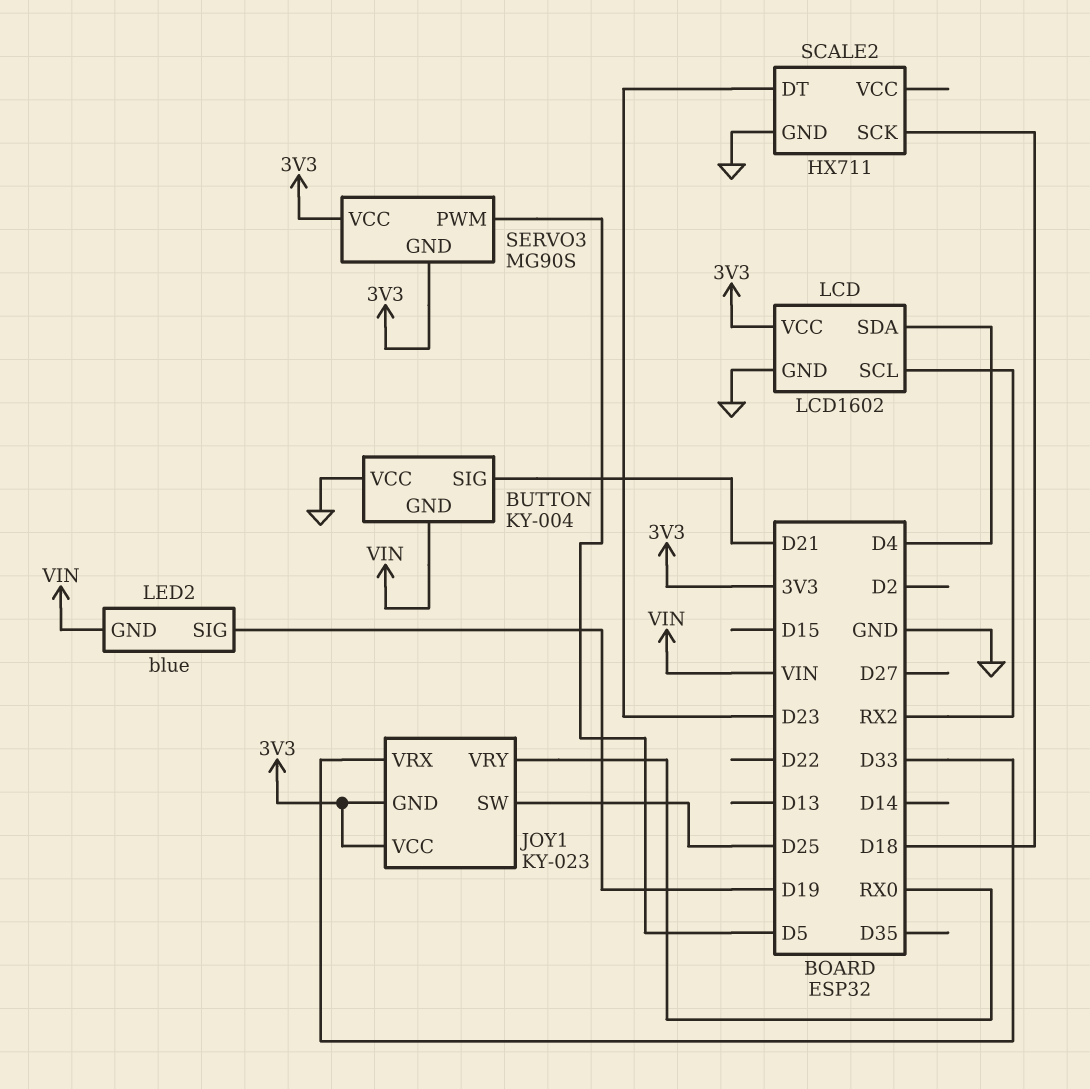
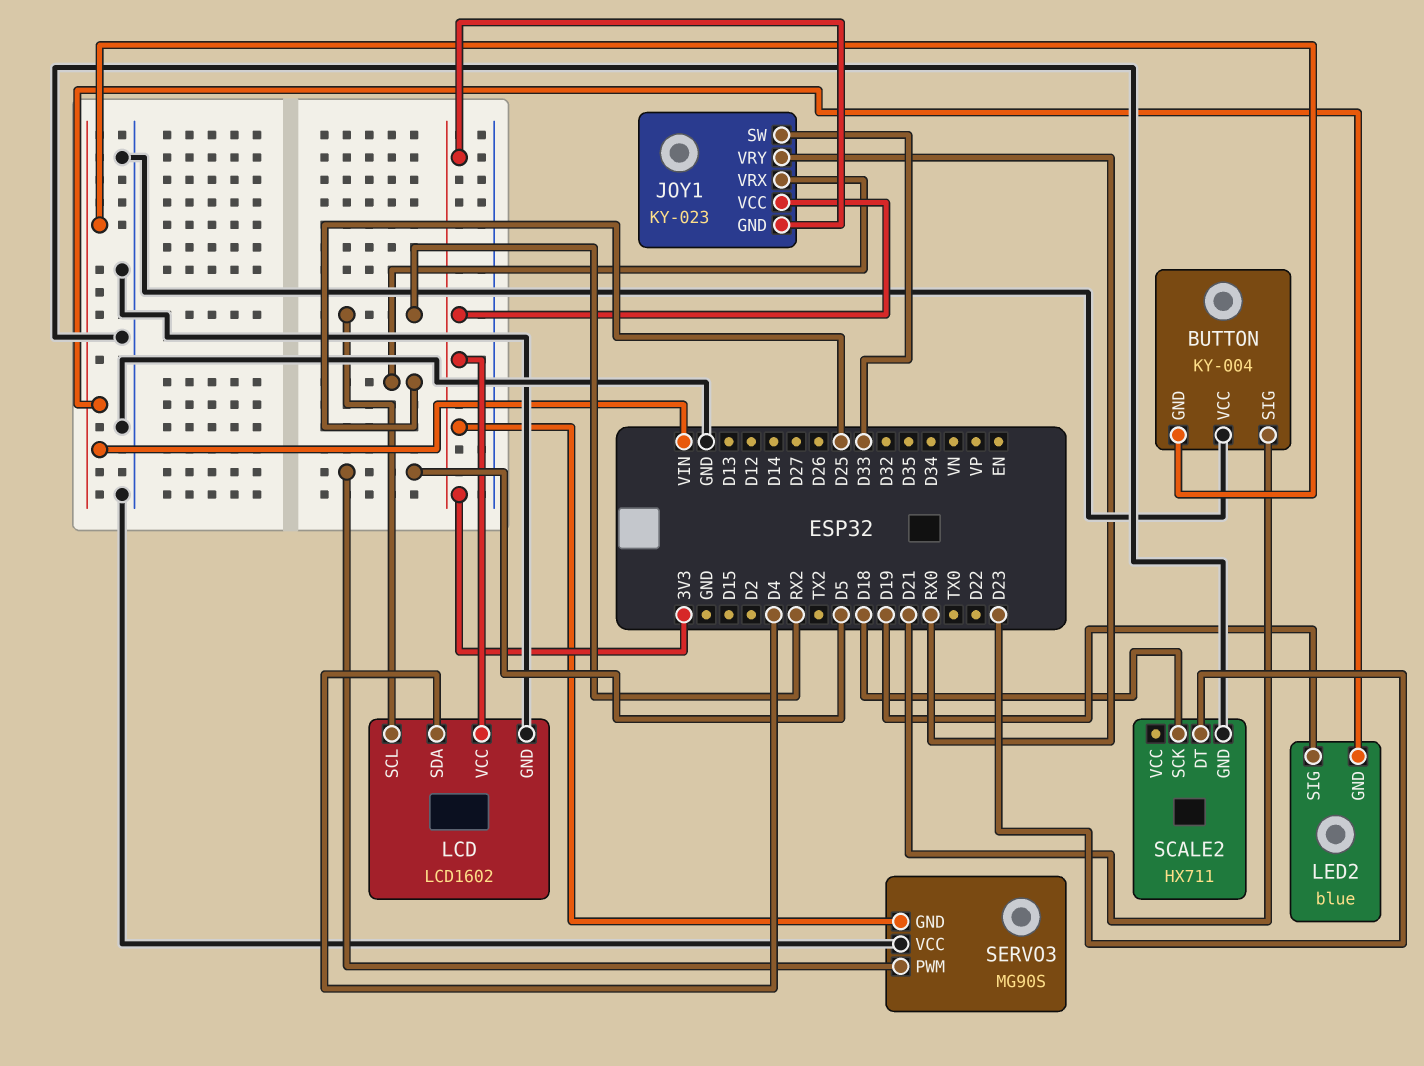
JOY1 pin SW: D25 -> D33
JOY1 pin VRX: D33 -> D25
SERVO3 pin VCC: 3V3 -> GND

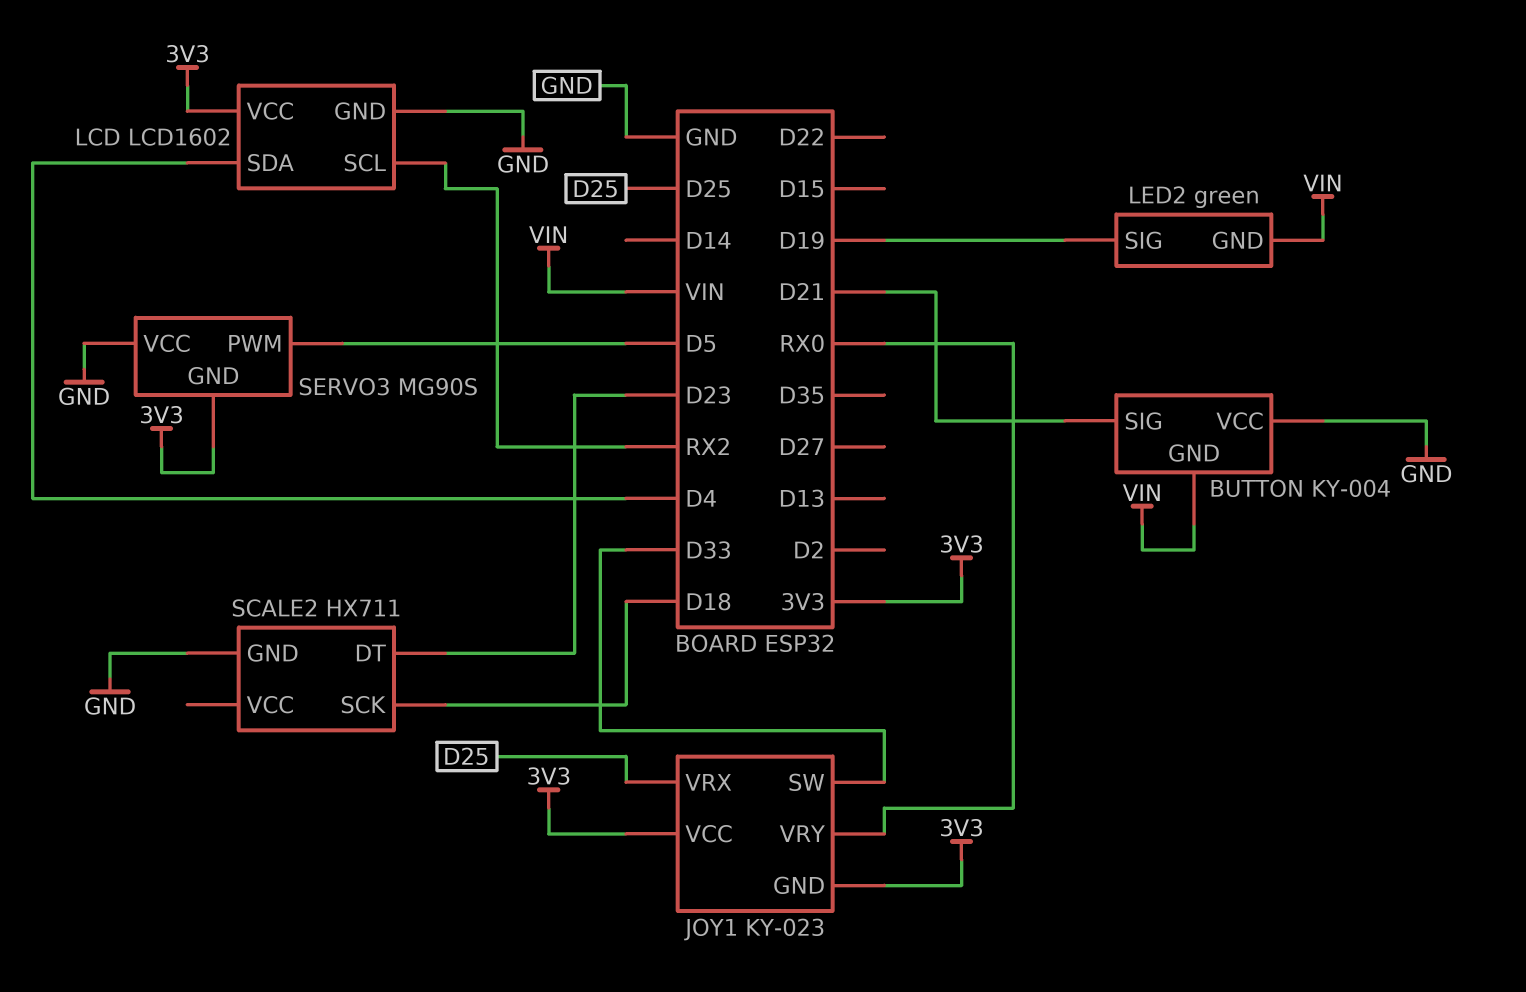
LED2: blue -> green

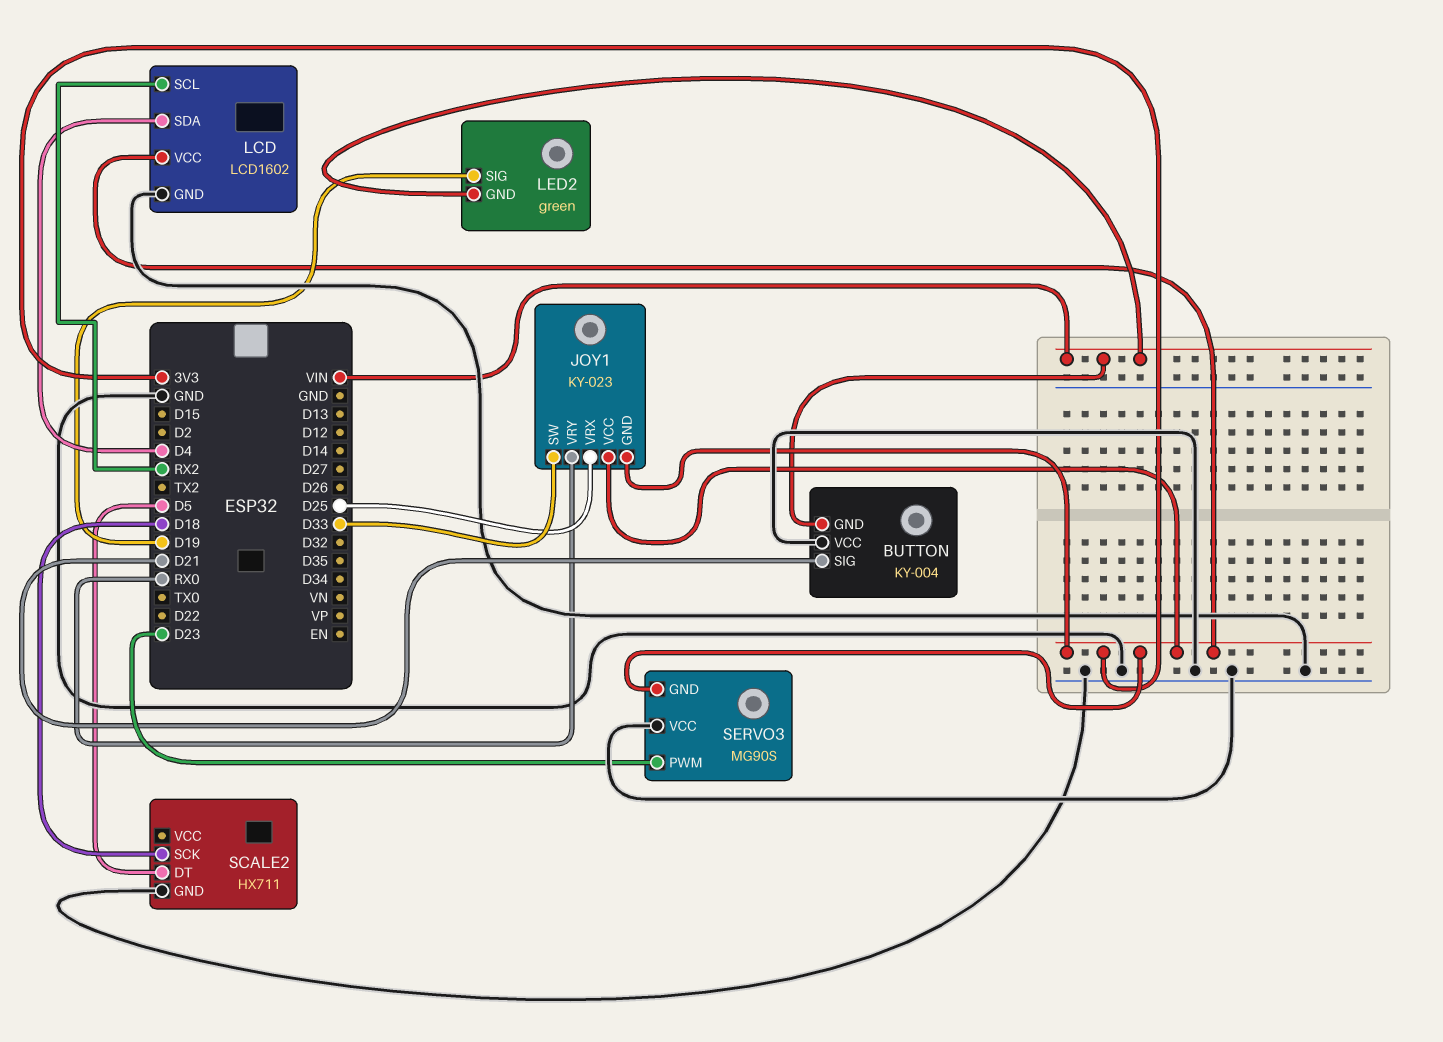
SCALE2 pin DT: D23 -> D5
SERVO3 pin PWM: D5 -> D23

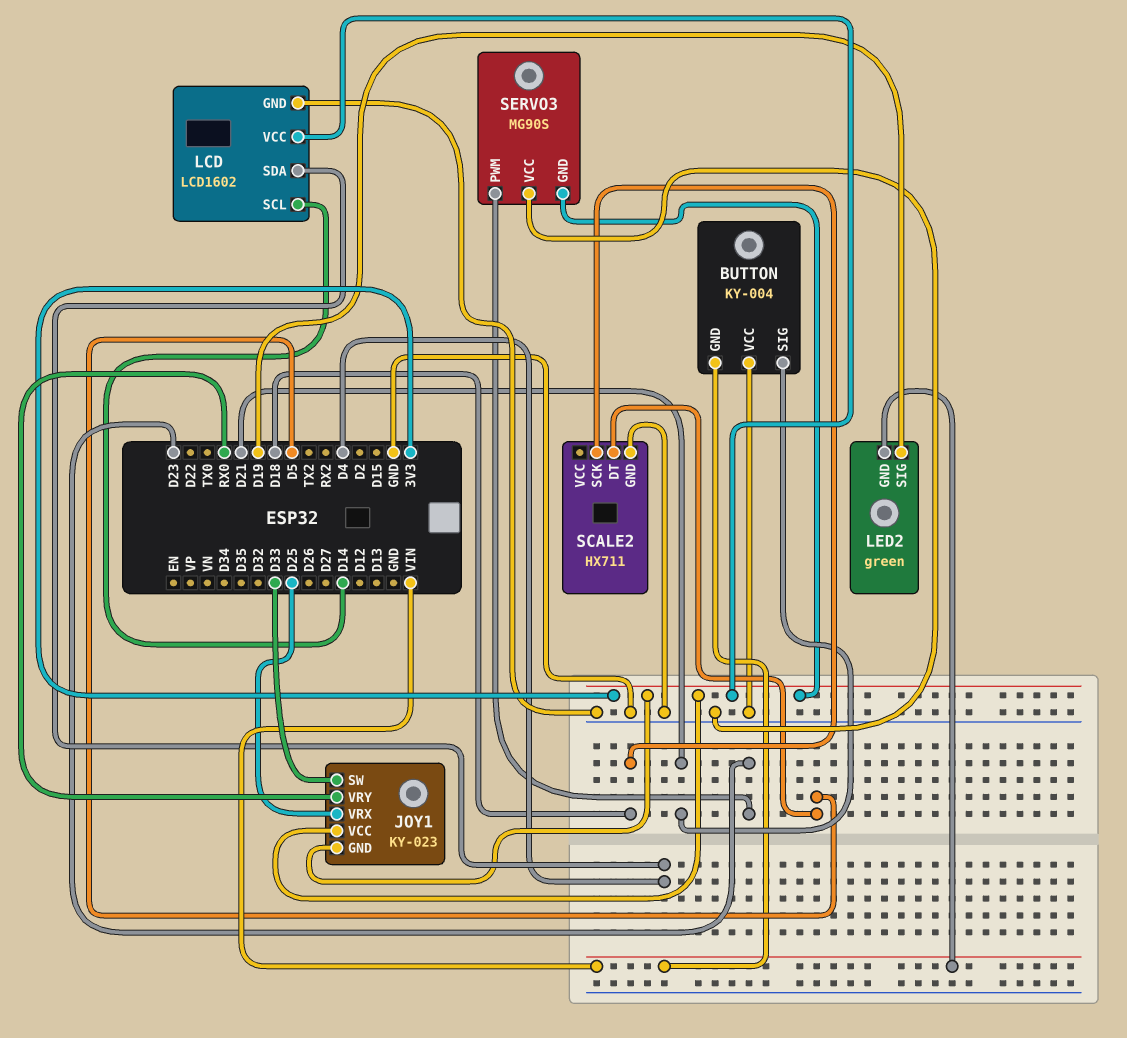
LCD pin SCL: RX2 -> D14

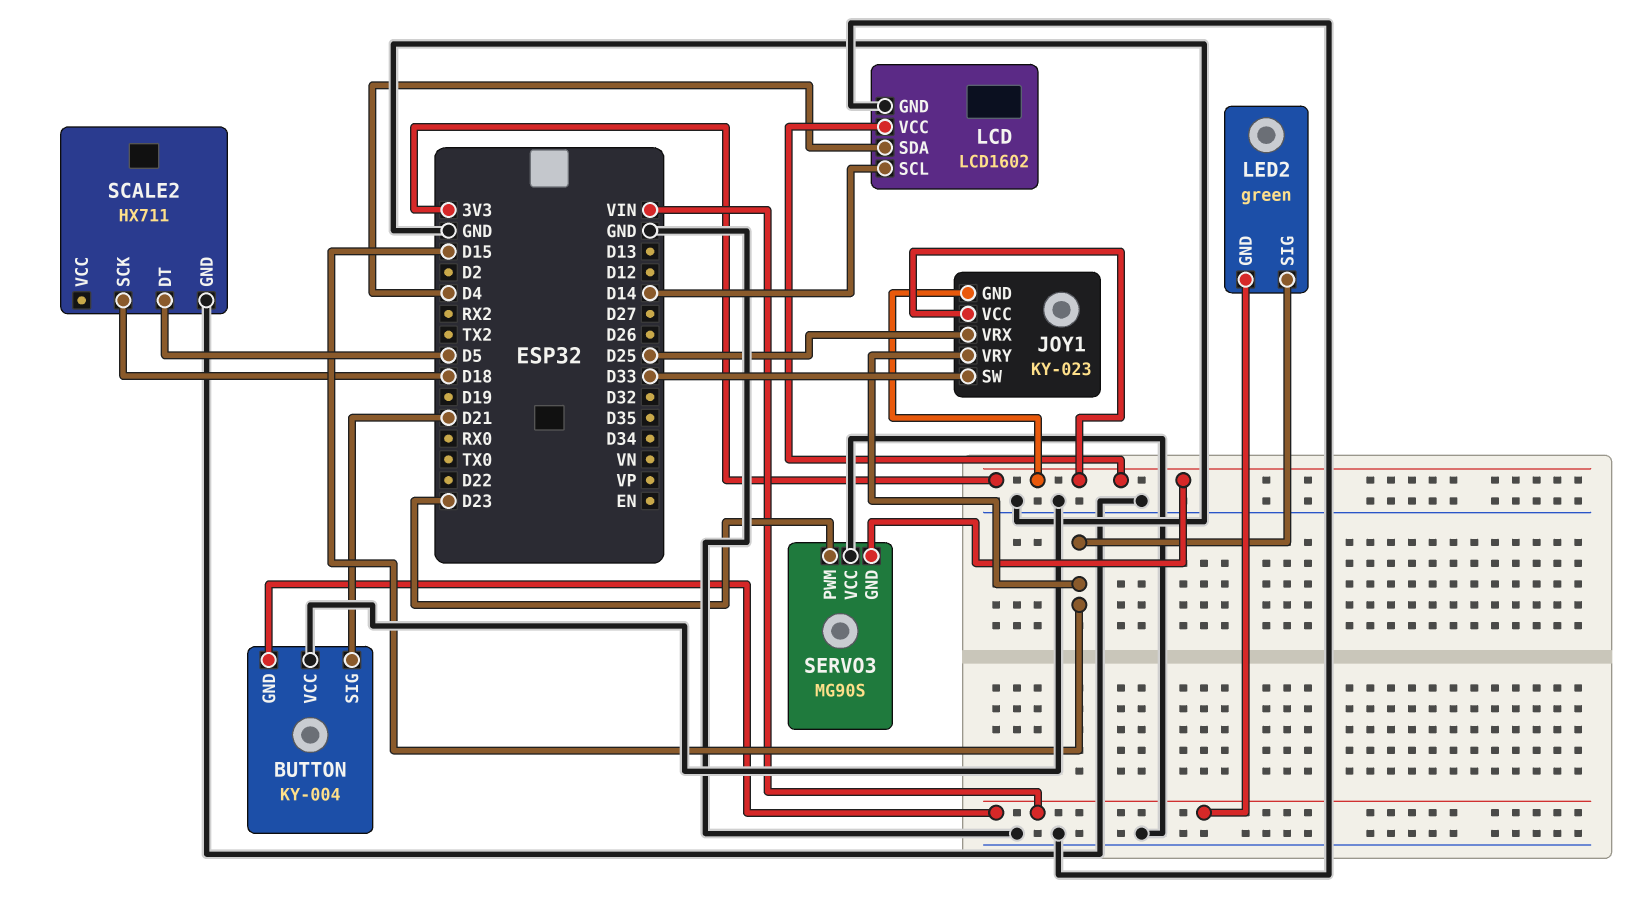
JOY1 pin VRY: RX0 -> D15
LED2 pin SIG: D19 -> D15

